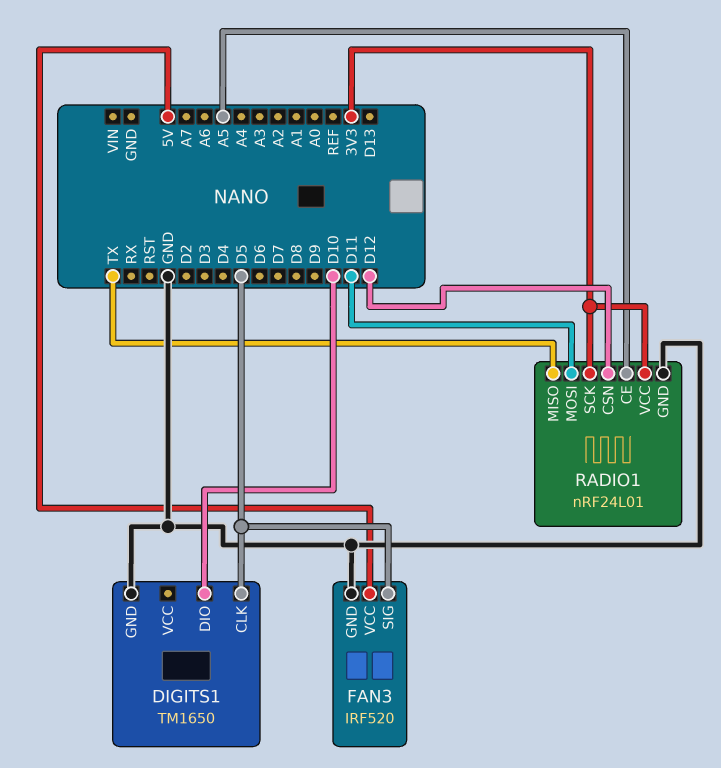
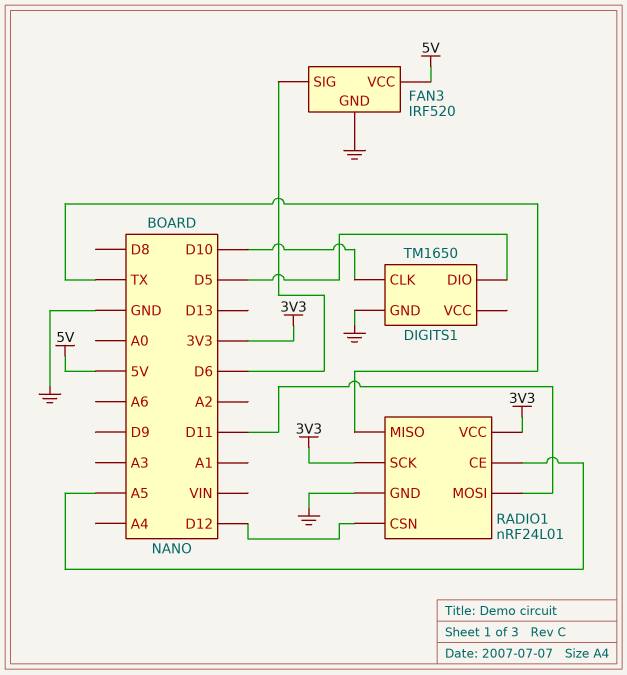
DIGITS1 pin CLK: D5 -> D10
DIGITS1 pin DIO: D10 -> D5
FAN3 pin SIG: D5 -> D6

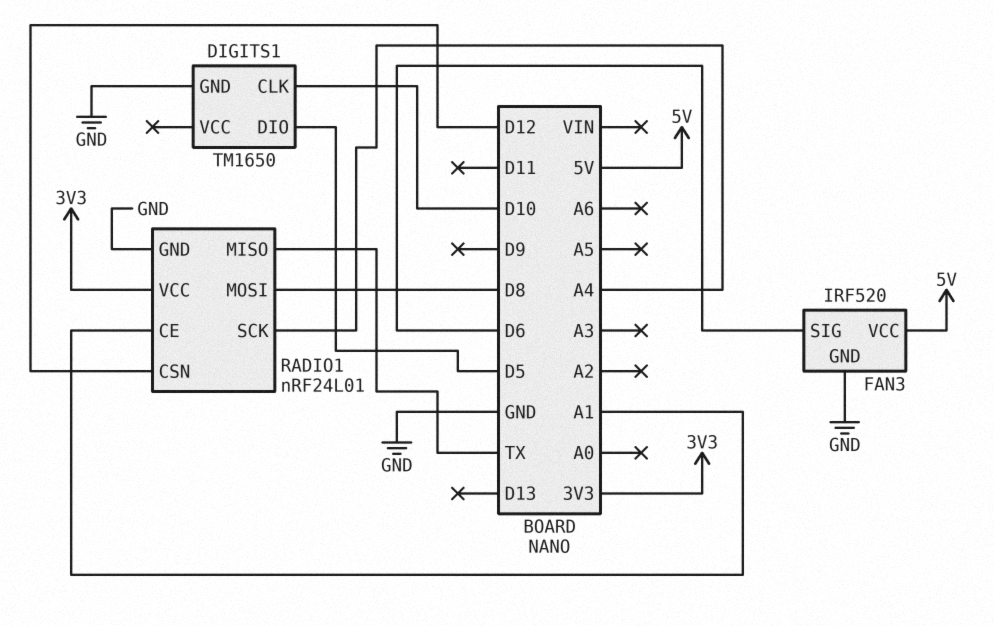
RADIO1 pin CE: A5 -> A1
RADIO1 pin MOSI: D11 -> D8
RADIO1 pin SCK: 3V3 -> A4

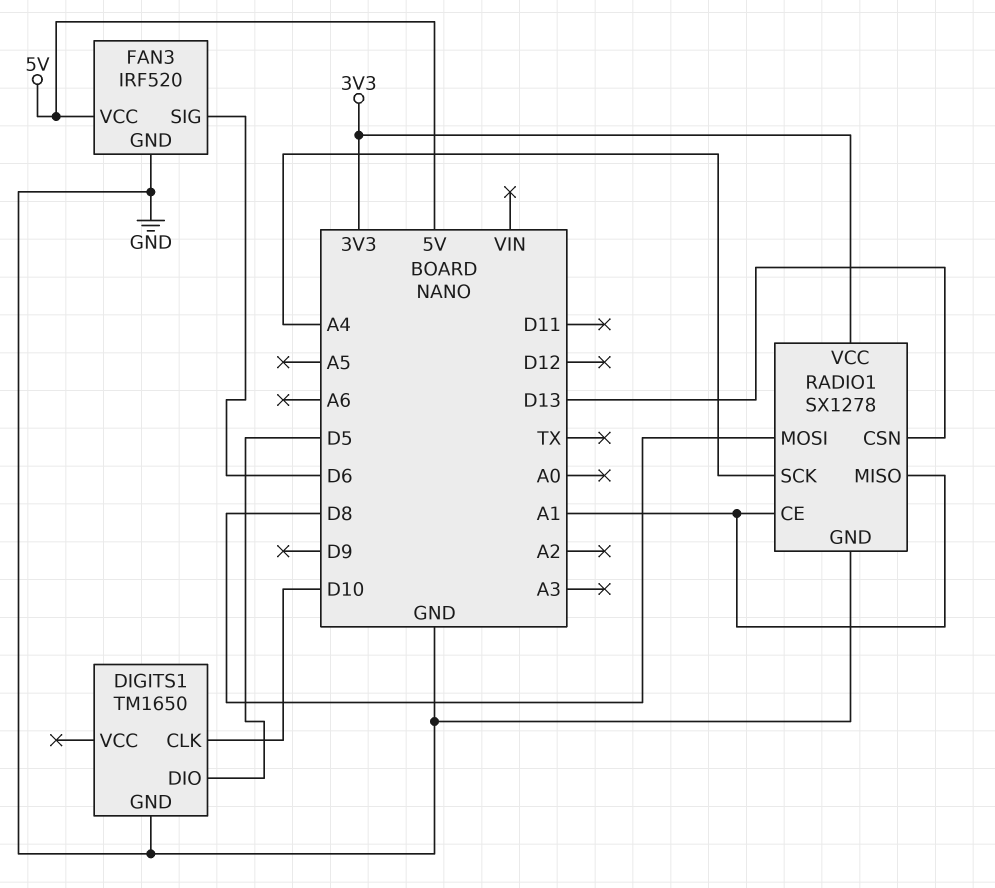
RADIO1: nRF24L01 -> SX1278
RADIO1 pin CSN: D12 -> D13
RADIO1 pin MISO: TX -> A1

